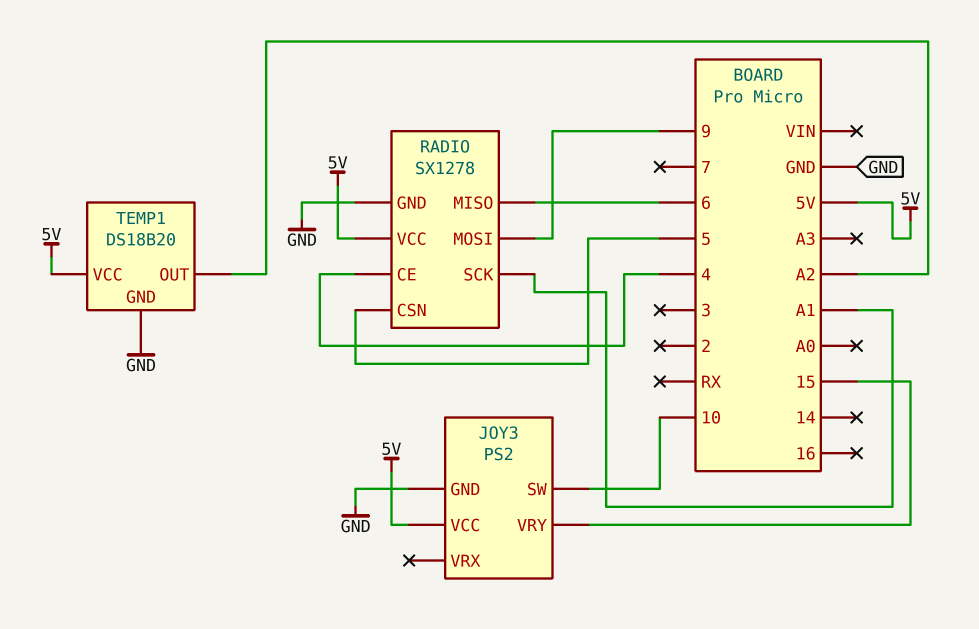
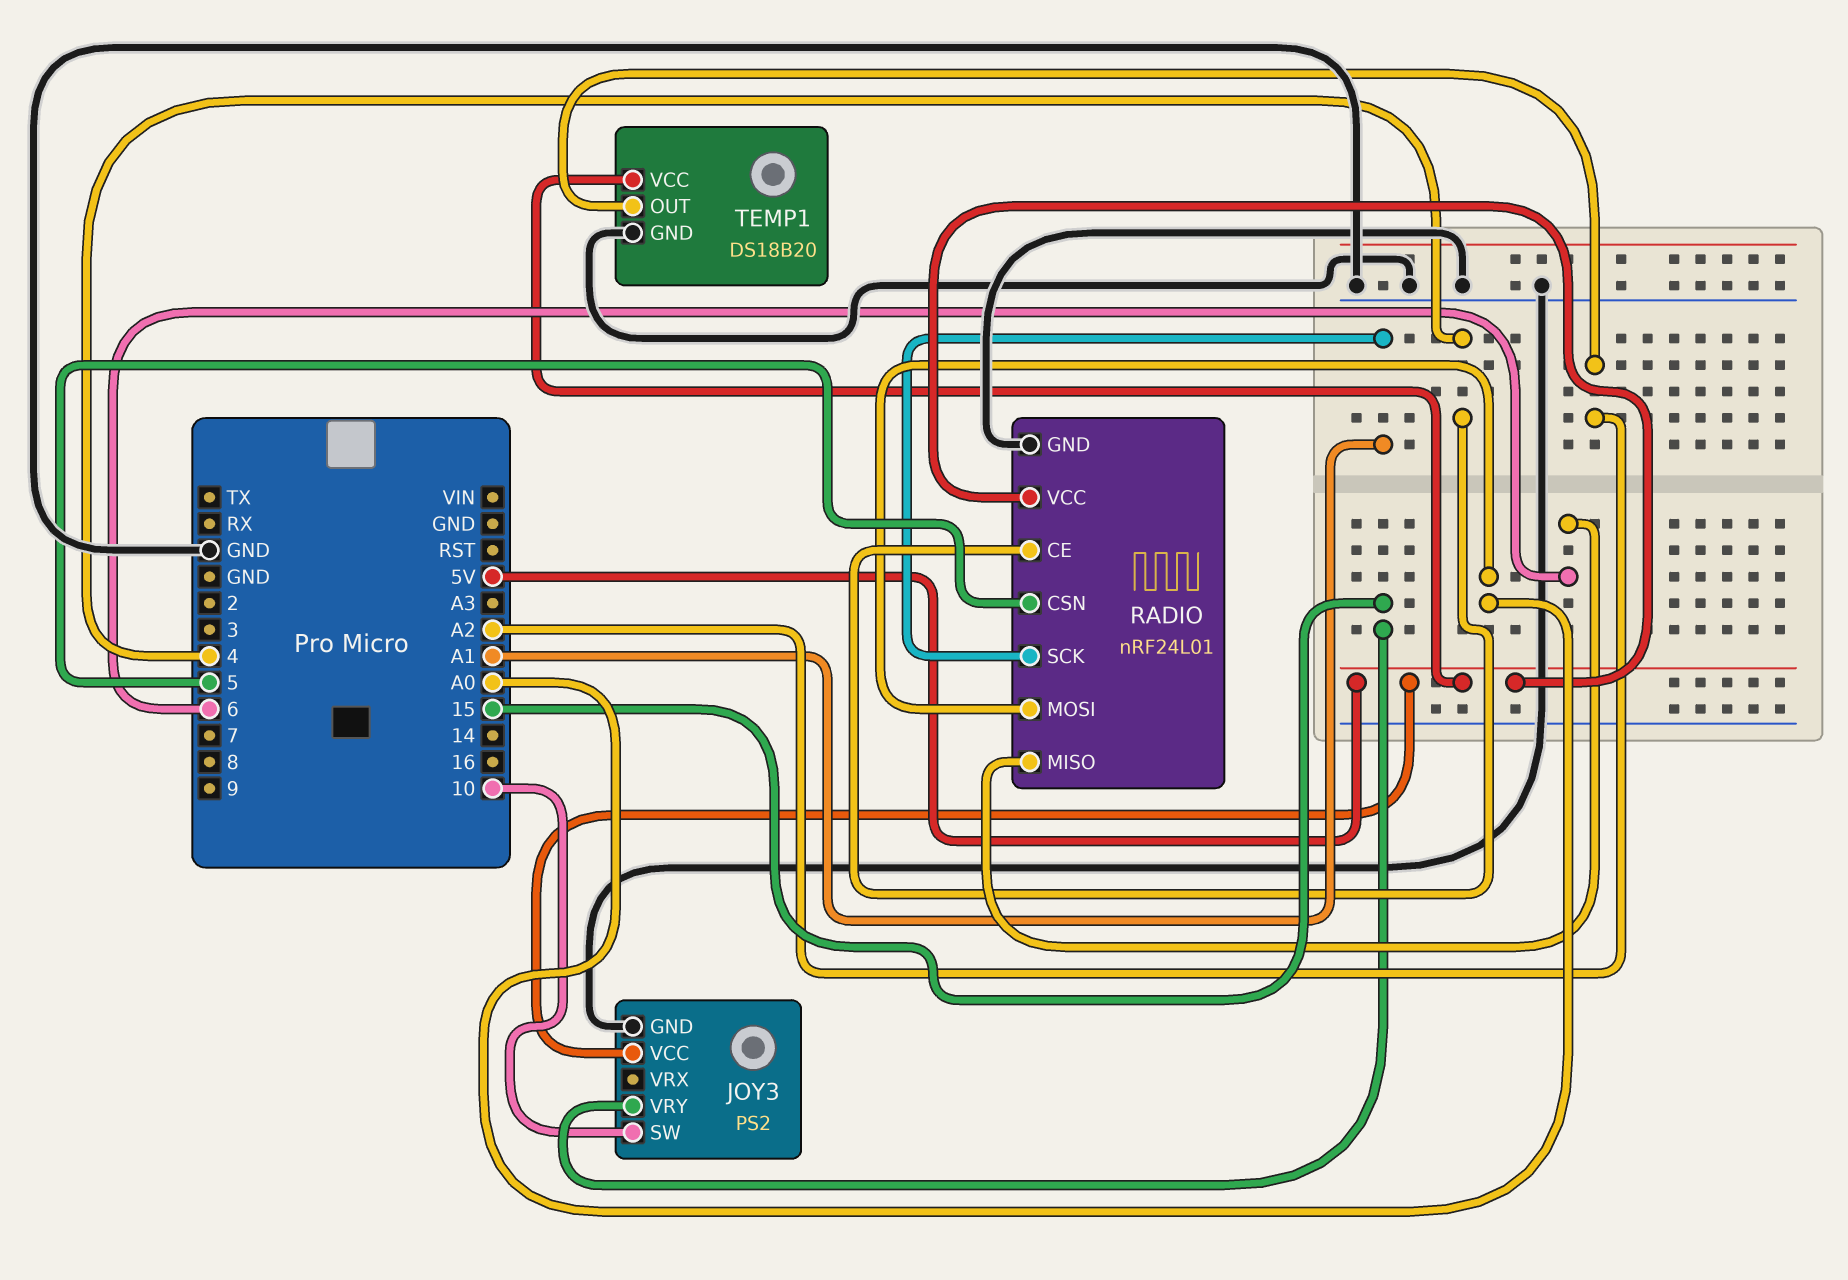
RADIO: SX1278 -> nRF24L01
RADIO pin MOSI: 9 -> A0

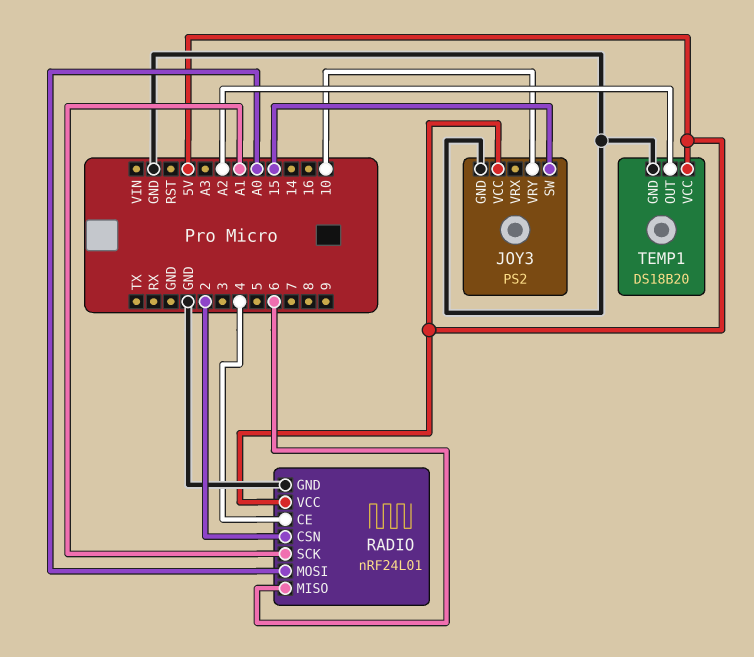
JOY3 pin SW: 10 -> 15
JOY3 pin VRY: 15 -> 10
RADIO pin CSN: 5 -> 2

